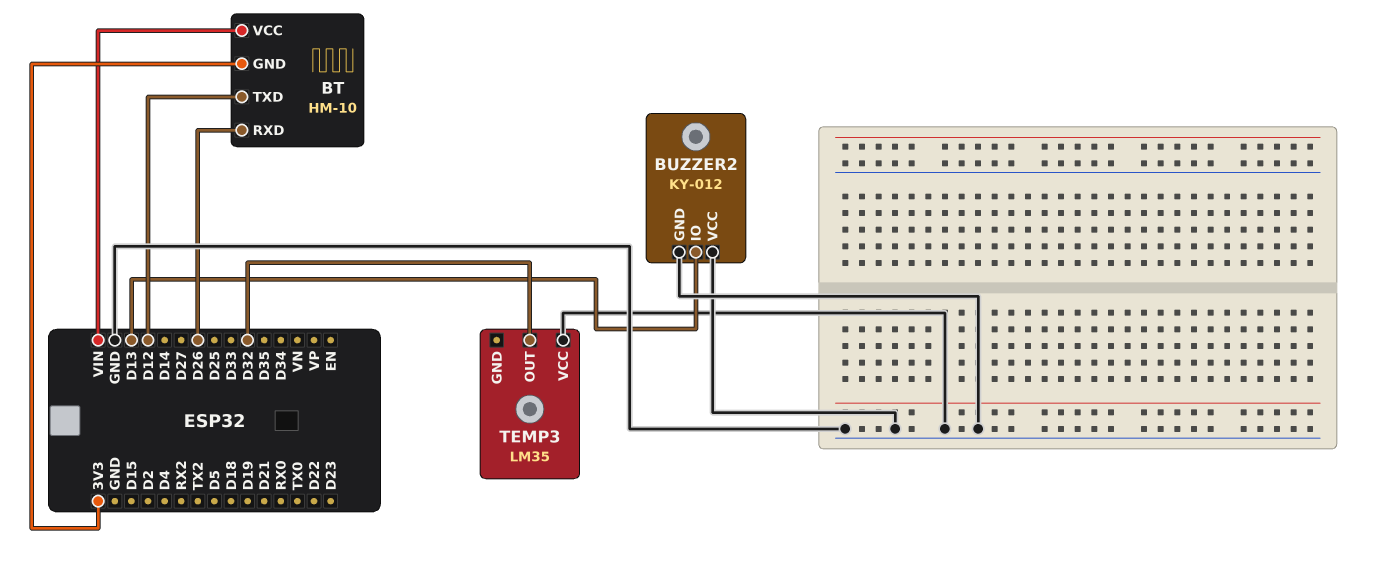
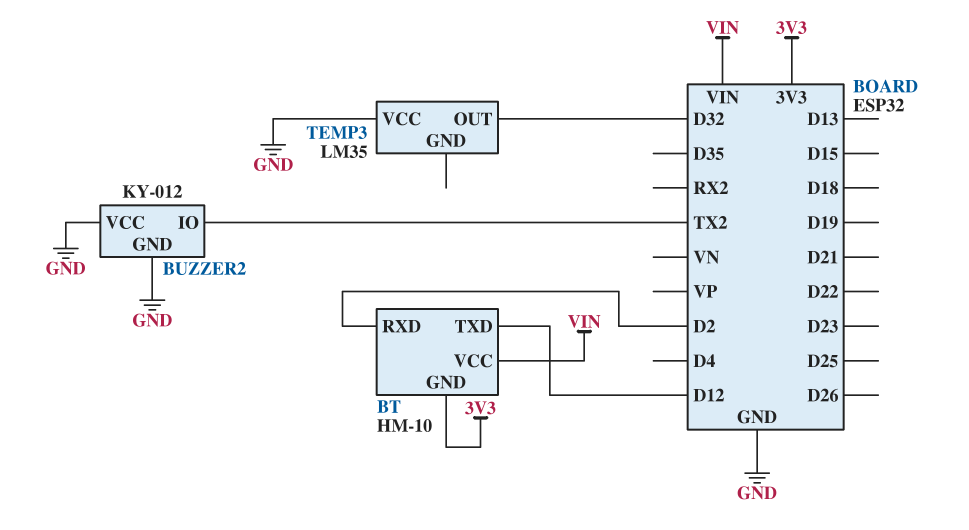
BT pin RXD: D26 -> D2
BUZZER2 pin IO: D13 -> TX2

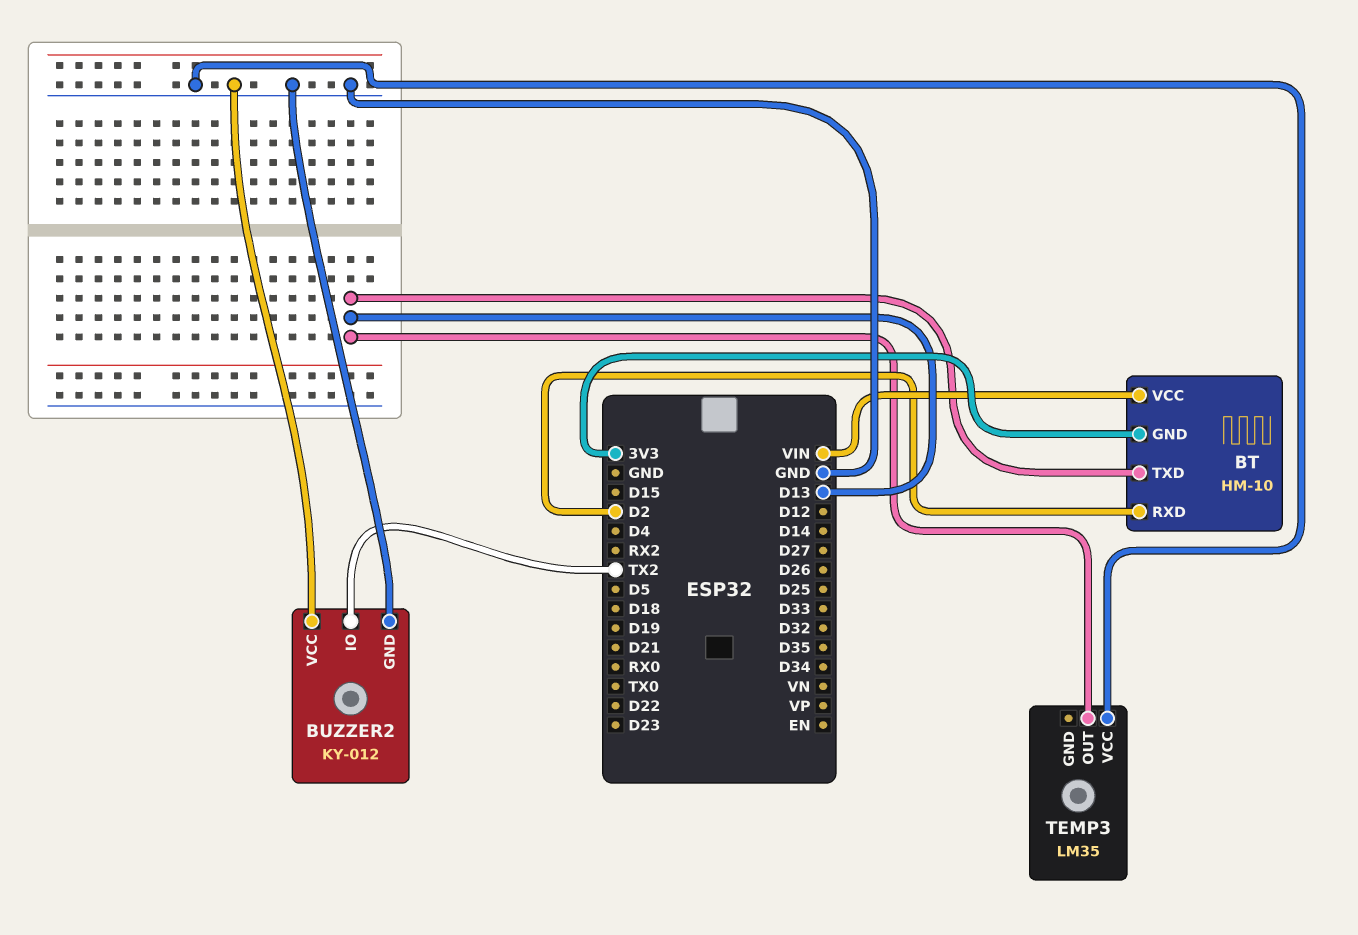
BT pin TXD: D12 -> D13
TEMP3 pin OUT: D32 -> D13

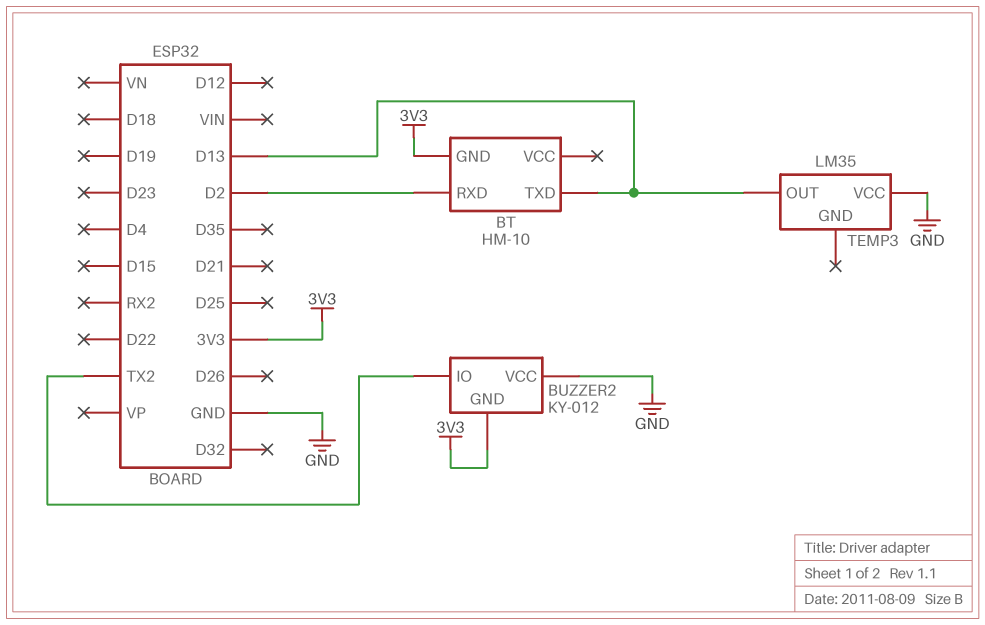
BT pin VCC: VIN -> none
BUZZER2 pin GND: GND -> 3V3

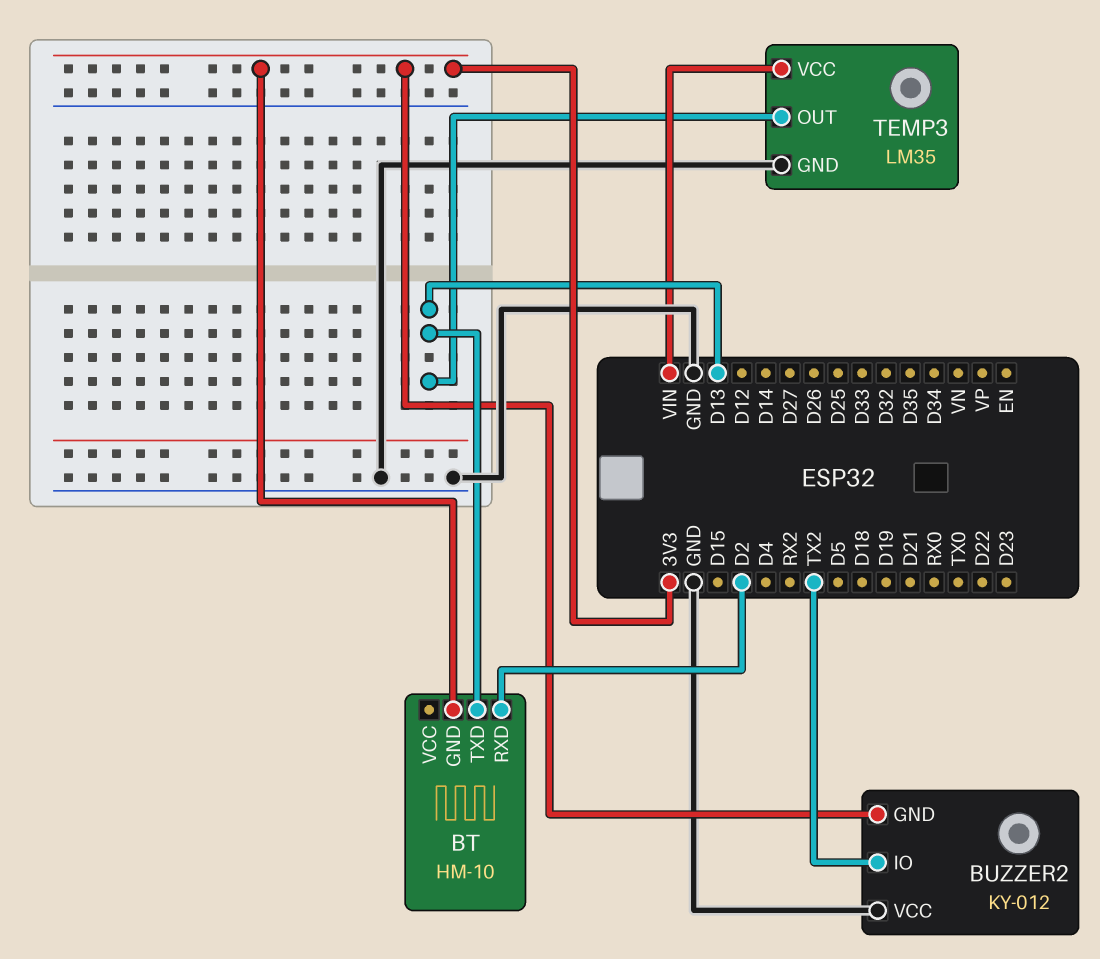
TEMP3 pin GND: none -> GND
TEMP3 pin VCC: GND -> VIN

